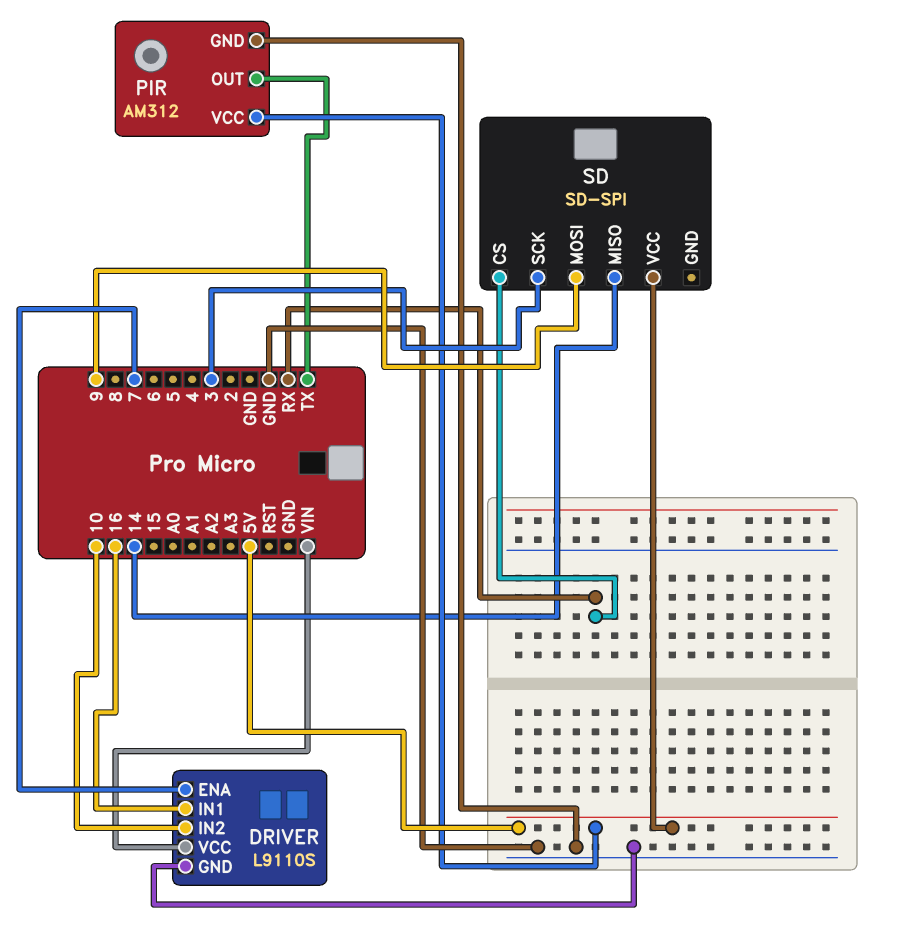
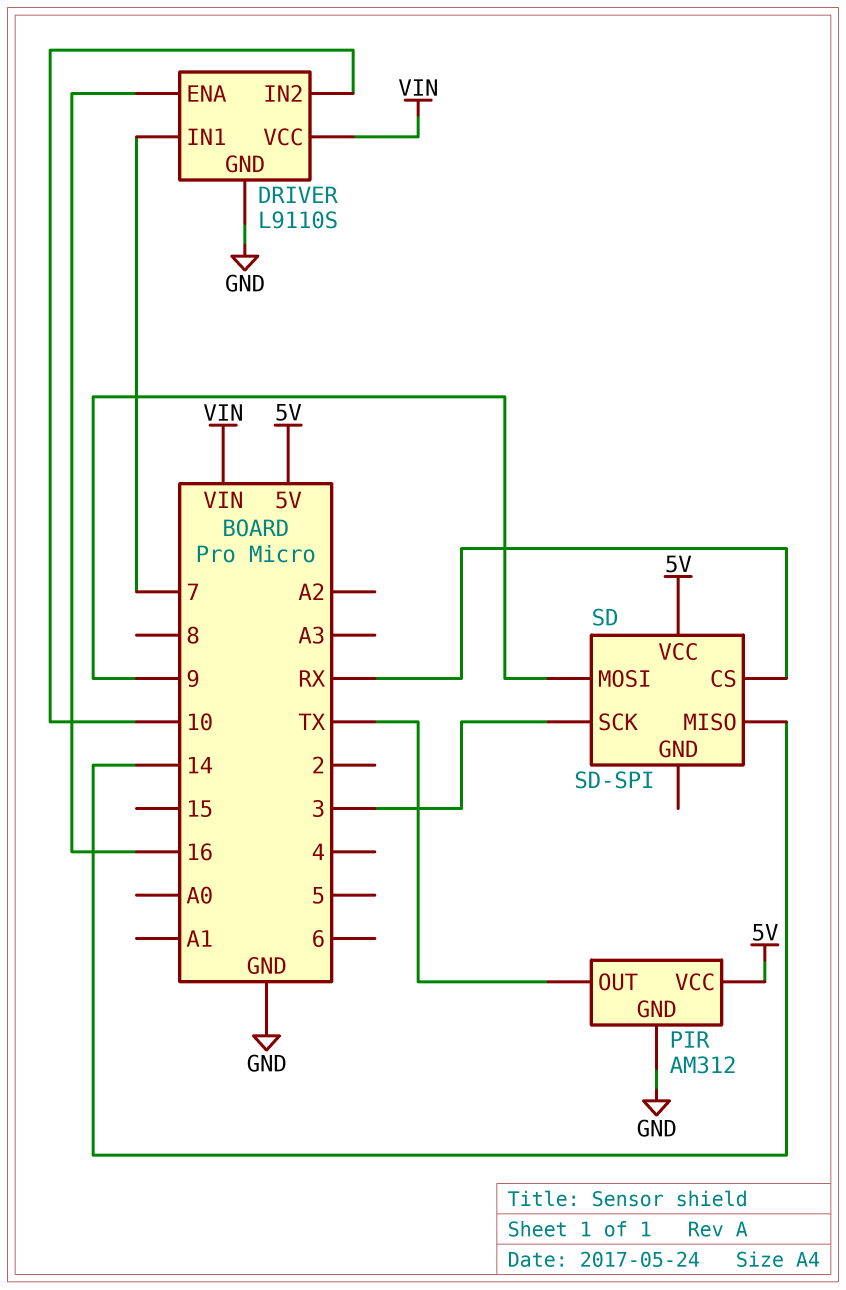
DRIVER pin ENA: 7 -> 16
DRIVER pin IN1: 16 -> 7

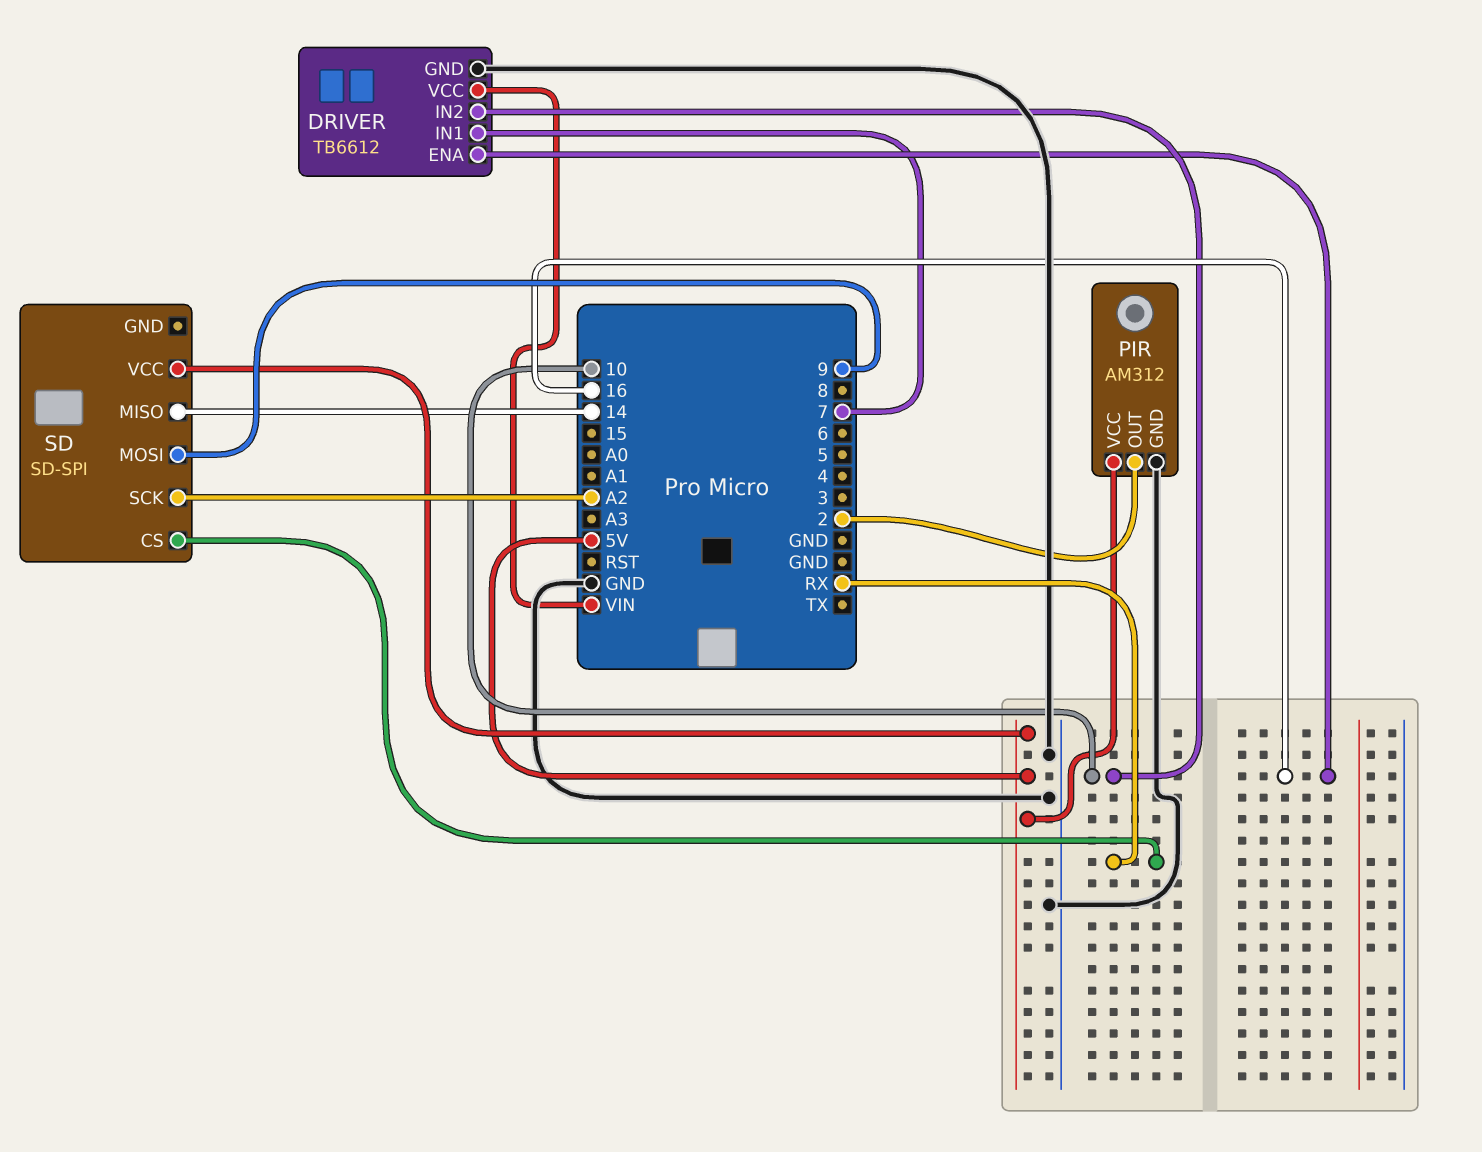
DRIVER: L9110S -> TB6612
PIR pin OUT: TX -> 2
SD pin SCK: 3 -> A2

